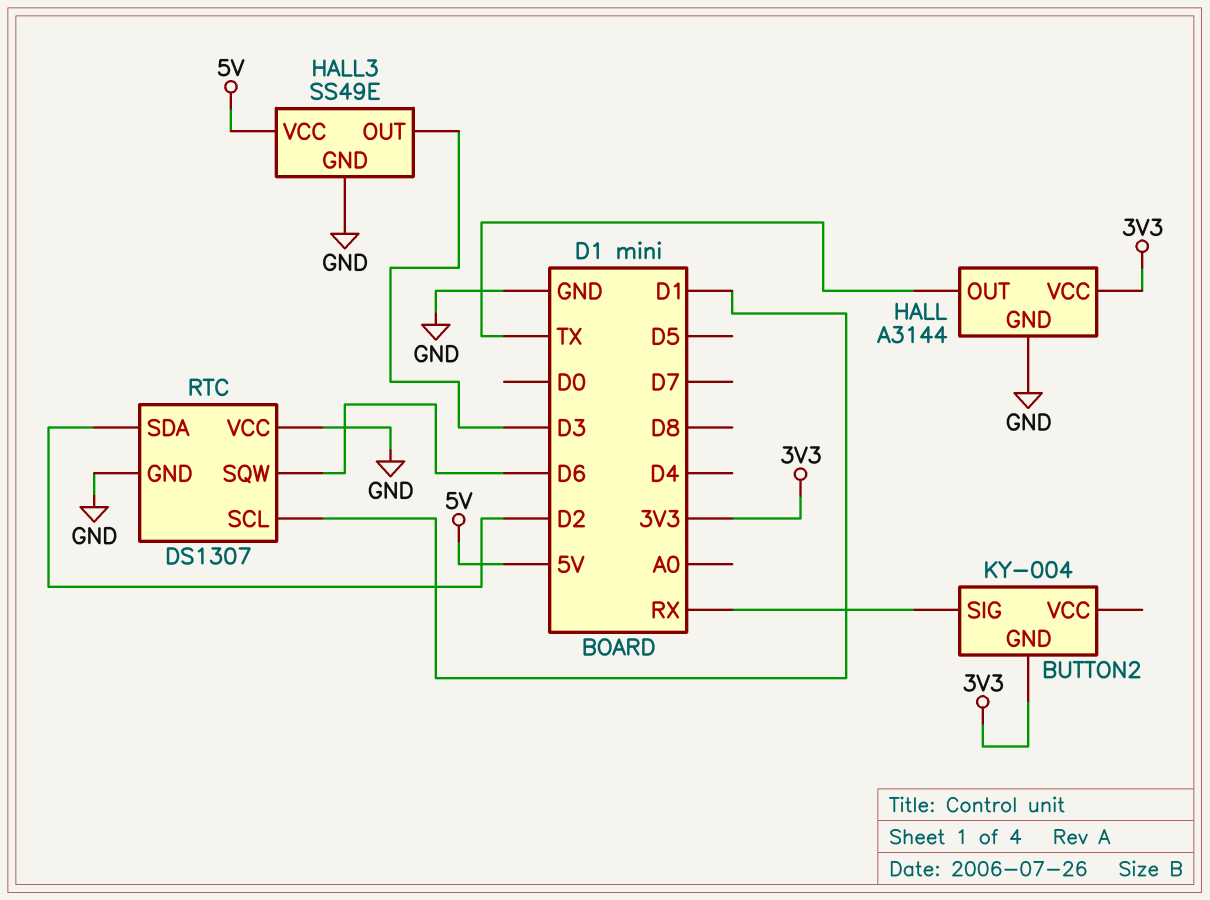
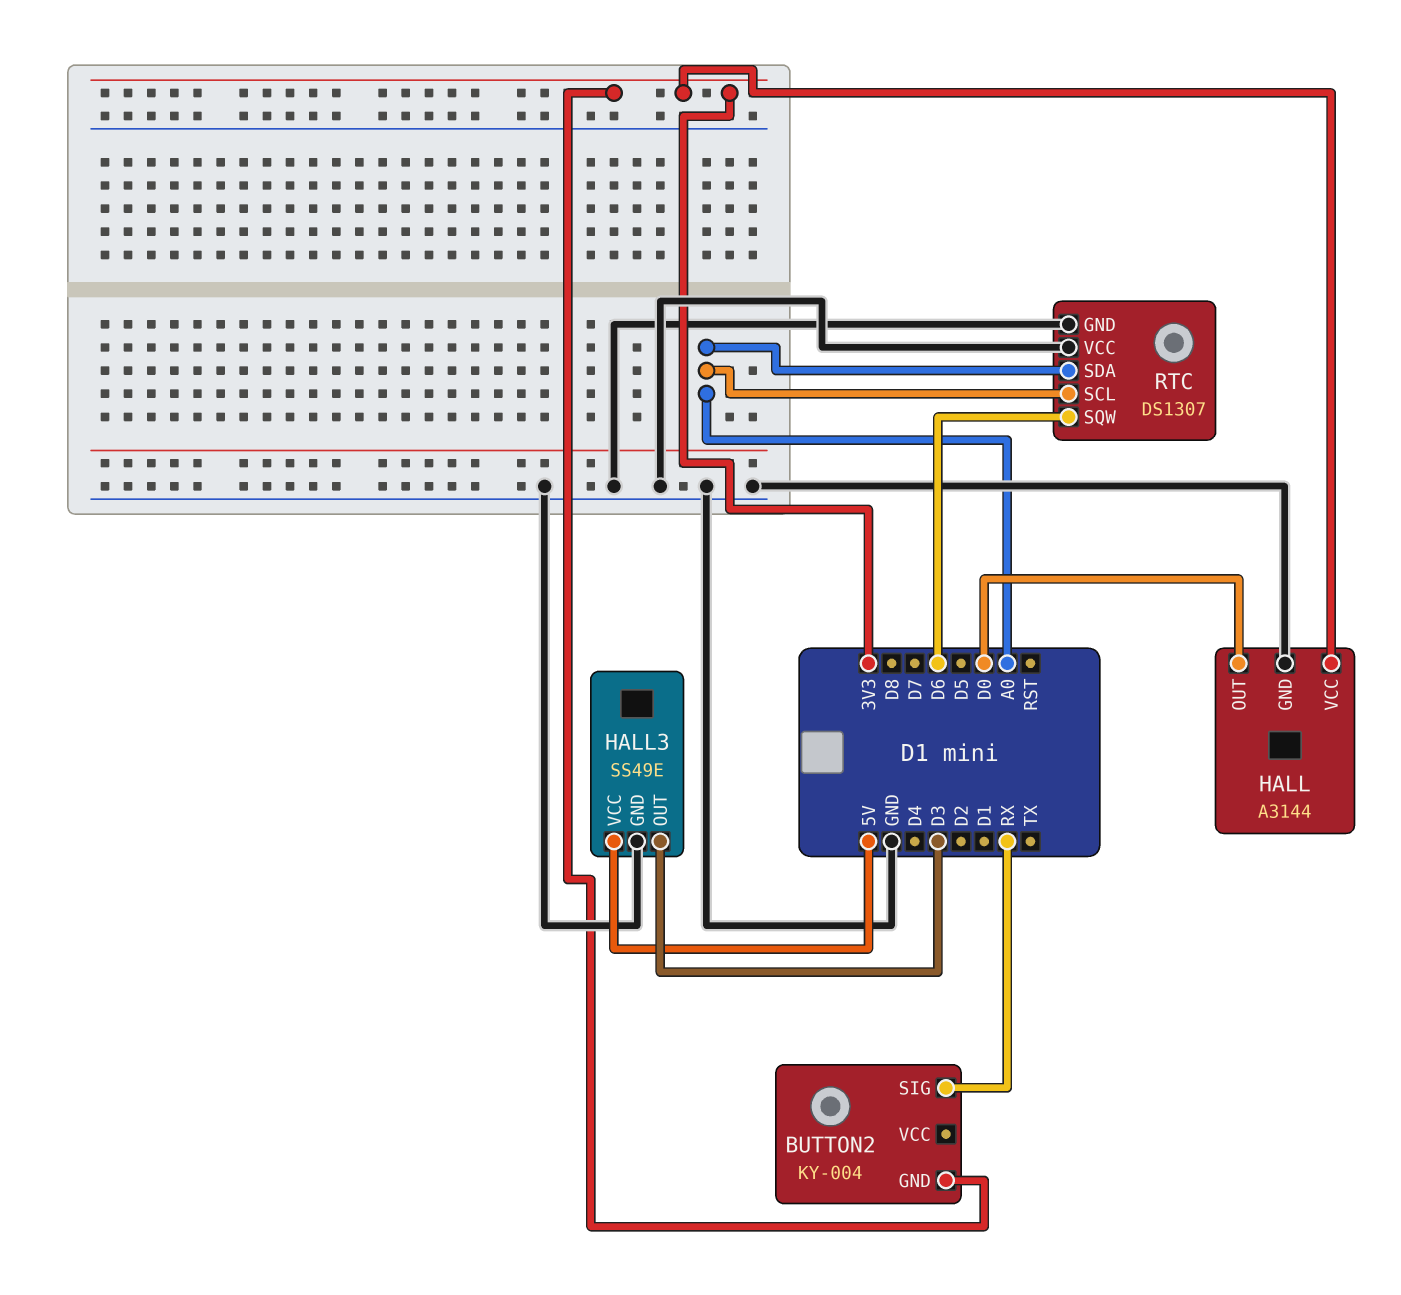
HALL pin OUT: TX -> D0
RTC pin SCL: D1 -> A0
RTC pin SDA: D2 -> A0

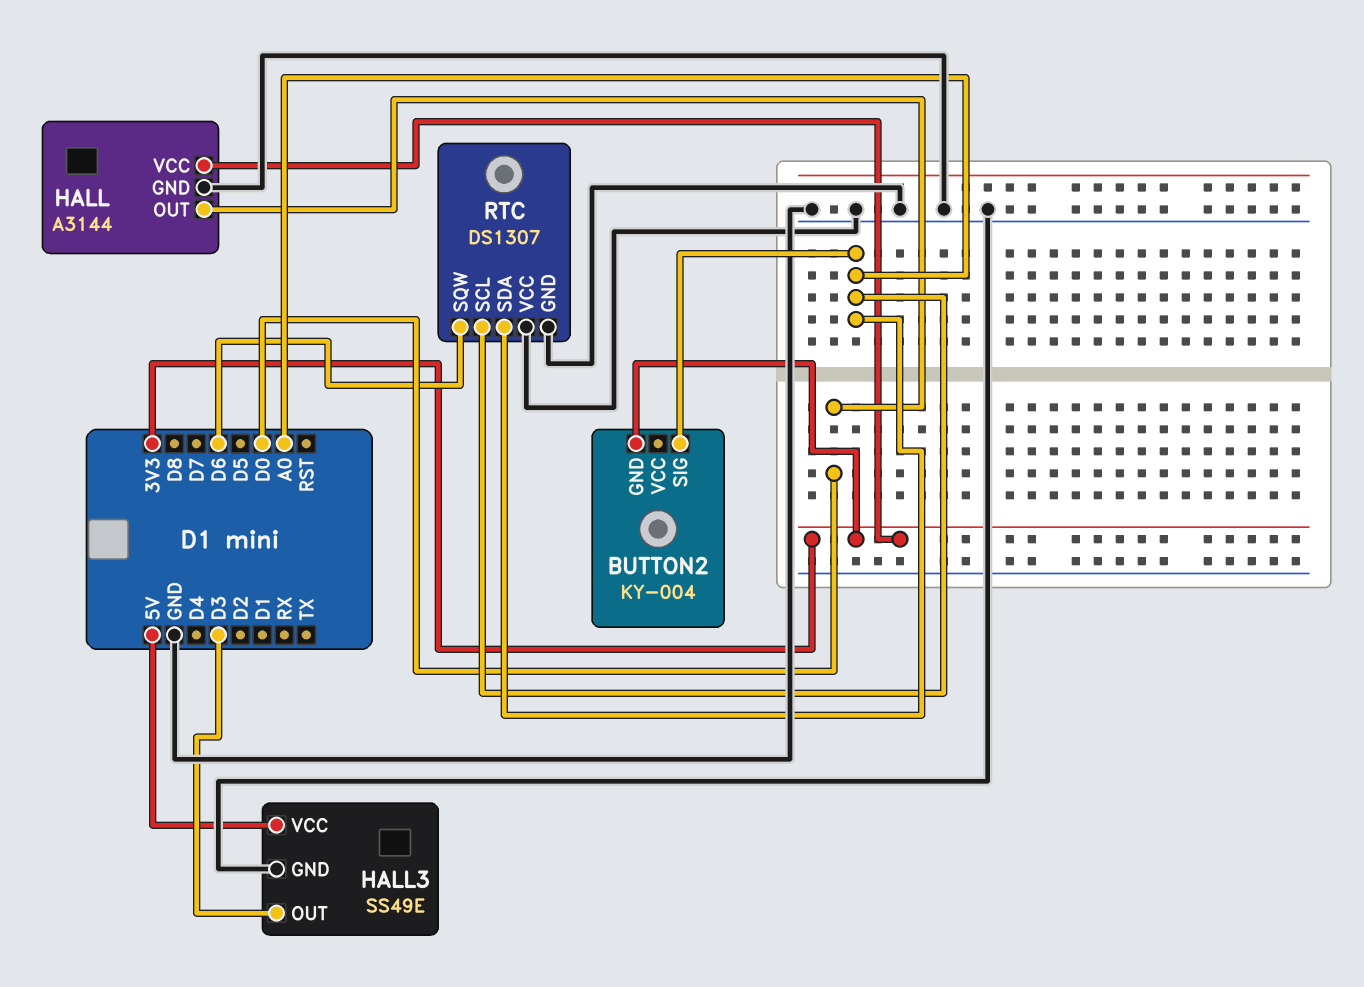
BUTTON2 pin SIG: RX -> A0

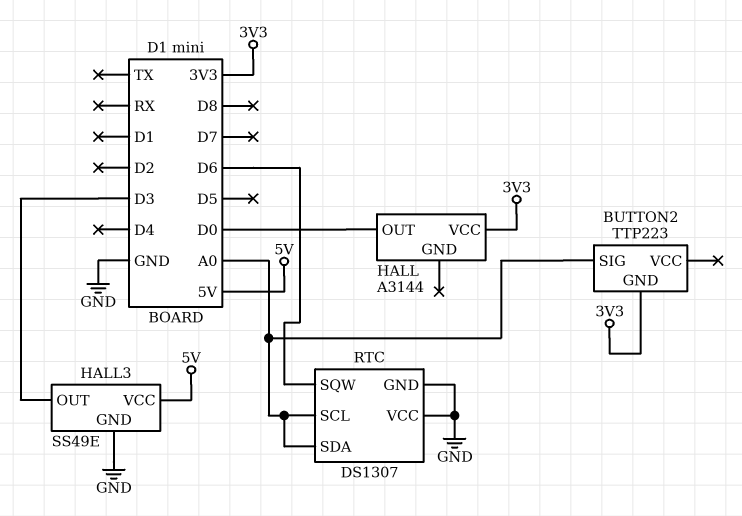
BUTTON2: KY-004 -> TTP223
HALL pin GND: GND -> none

